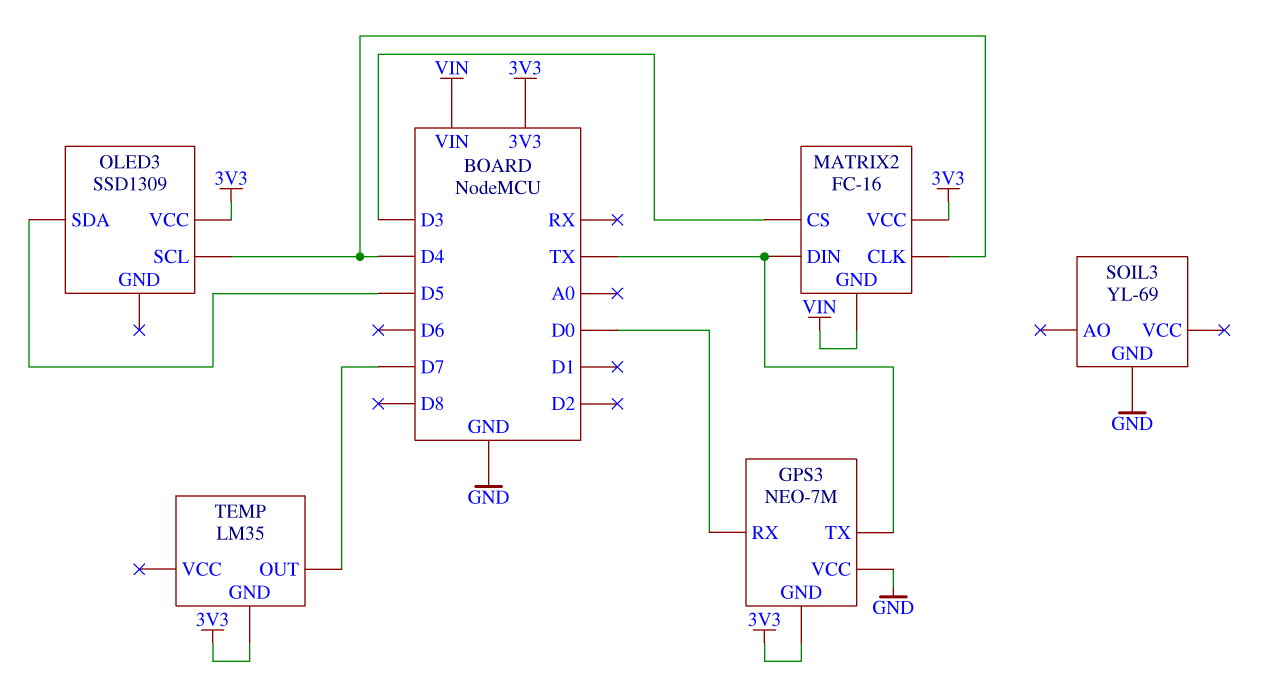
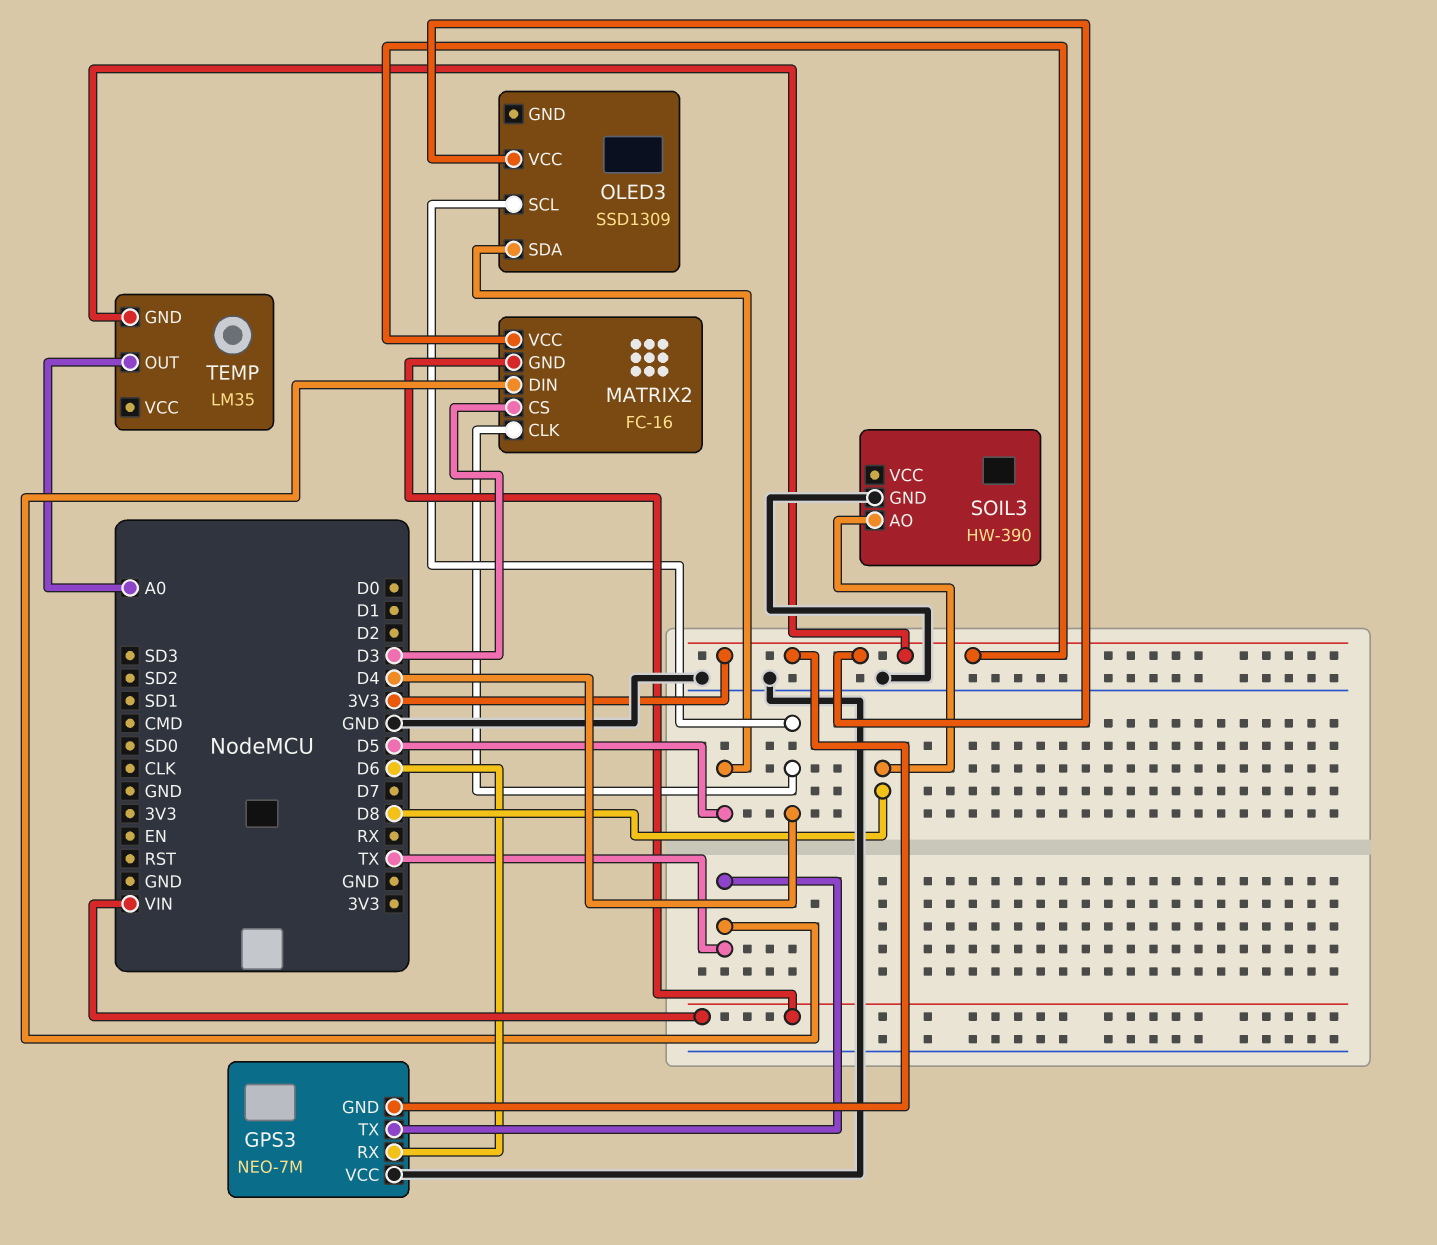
GPS3 pin RX: D0 -> D6
SOIL3: YL-69 -> HW-390
SOIL3 pin AO: none -> D8
TEMP pin OUT: D7 -> A0

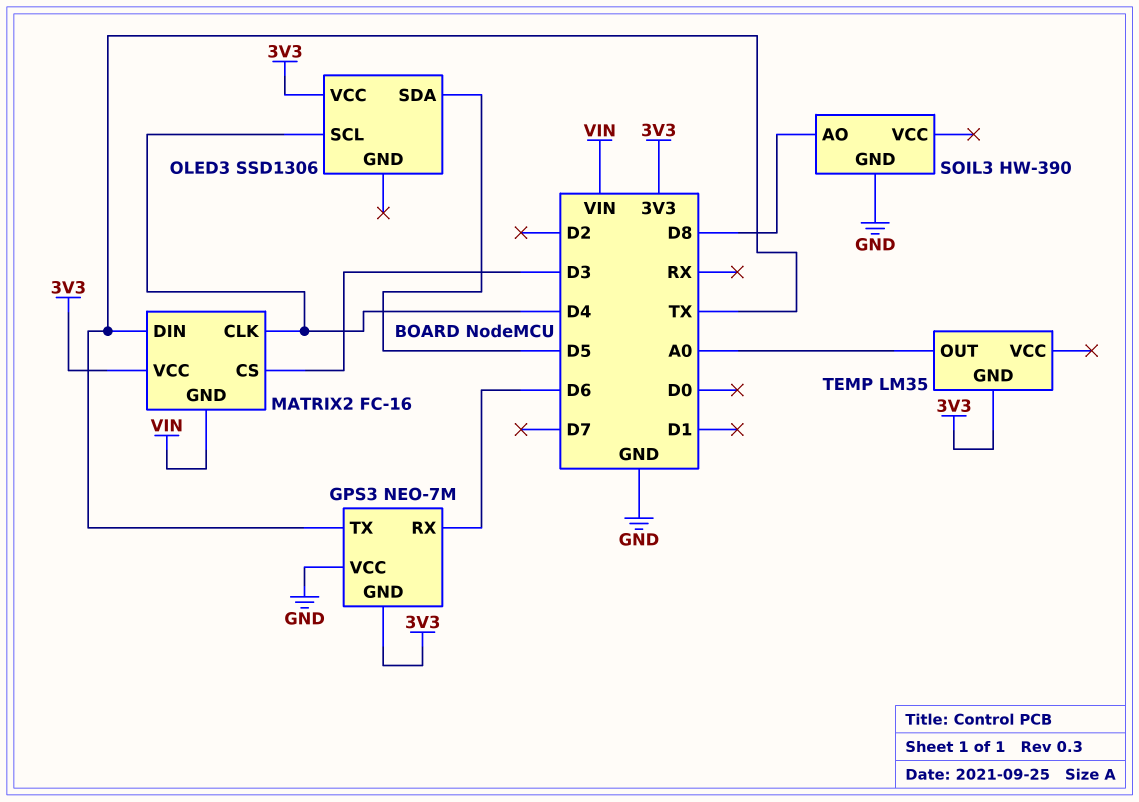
OLED3: SSD1309 -> SSD1306

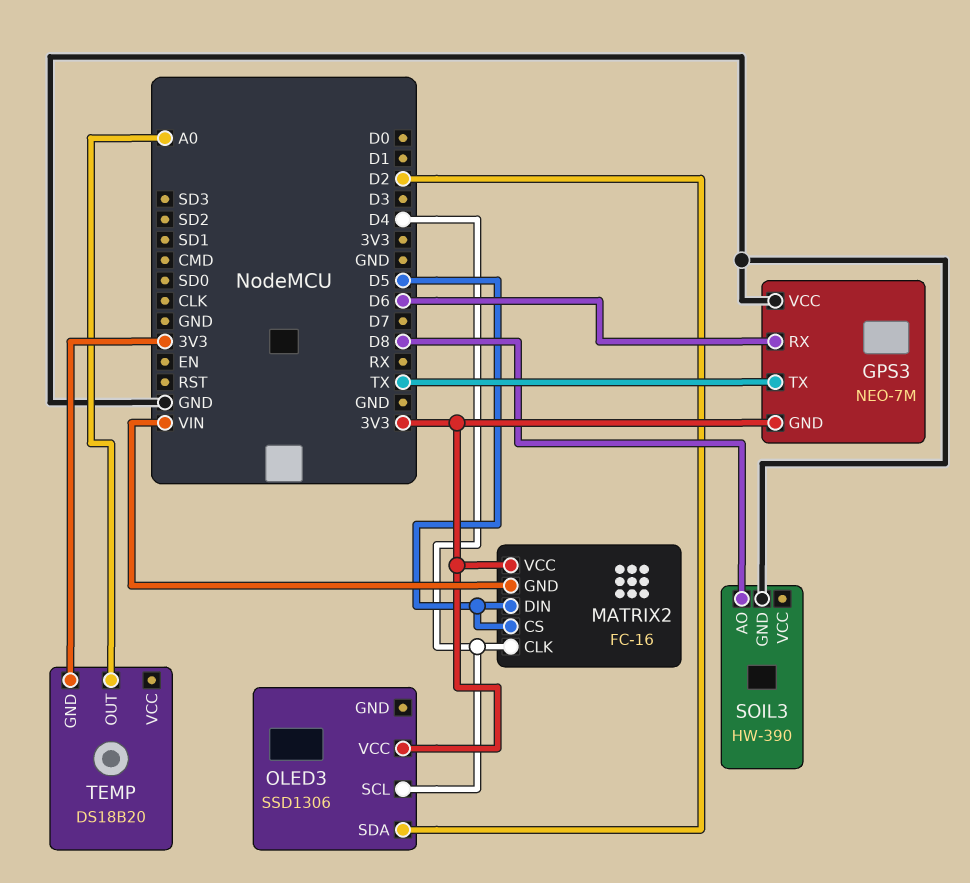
MATRIX2 pin CS: D3 -> D5
MATRIX2 pin DIN: TX -> D5
OLED3 pin SDA: D5 -> D2
TEMP: LM35 -> DS18B20

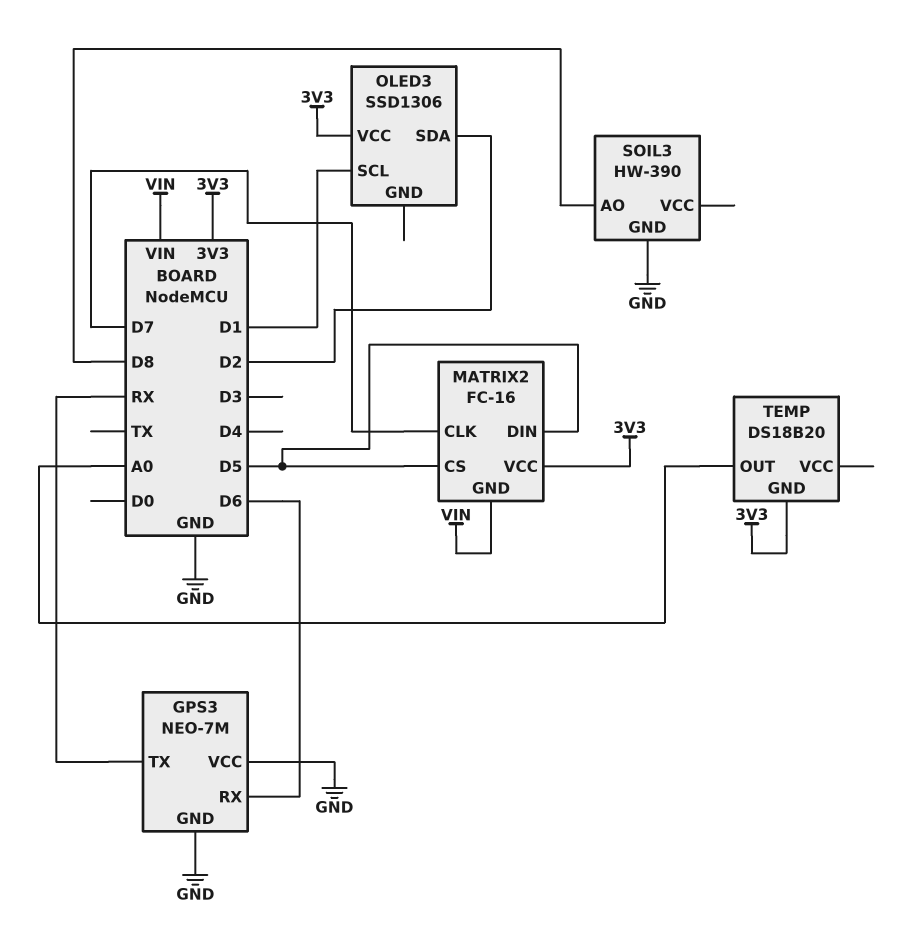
GPS3 pin GND: 3V3 -> GND
GPS3 pin TX: TX -> RX
MATRIX2 pin CLK: D4 -> D7
OLED3 pin SCL: D4 -> D1

